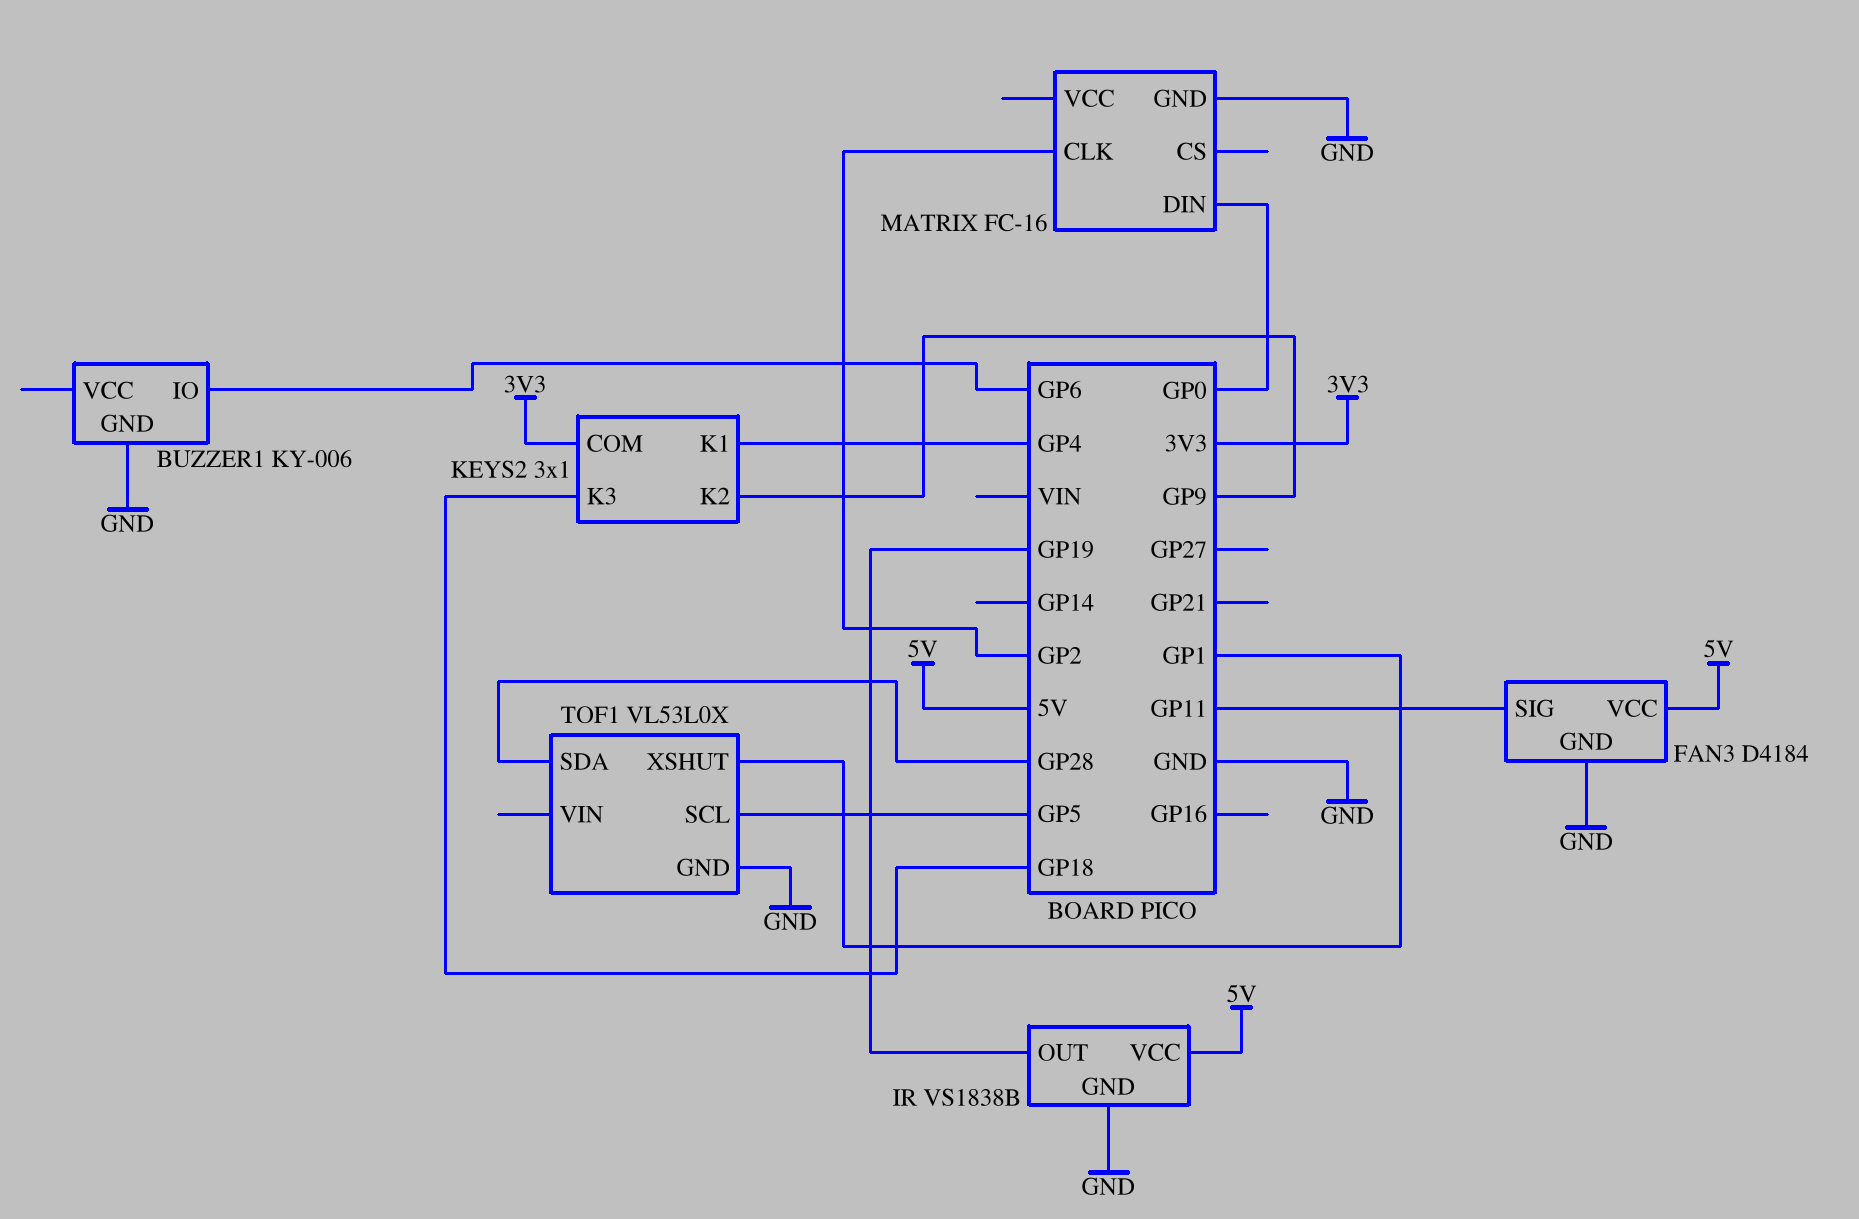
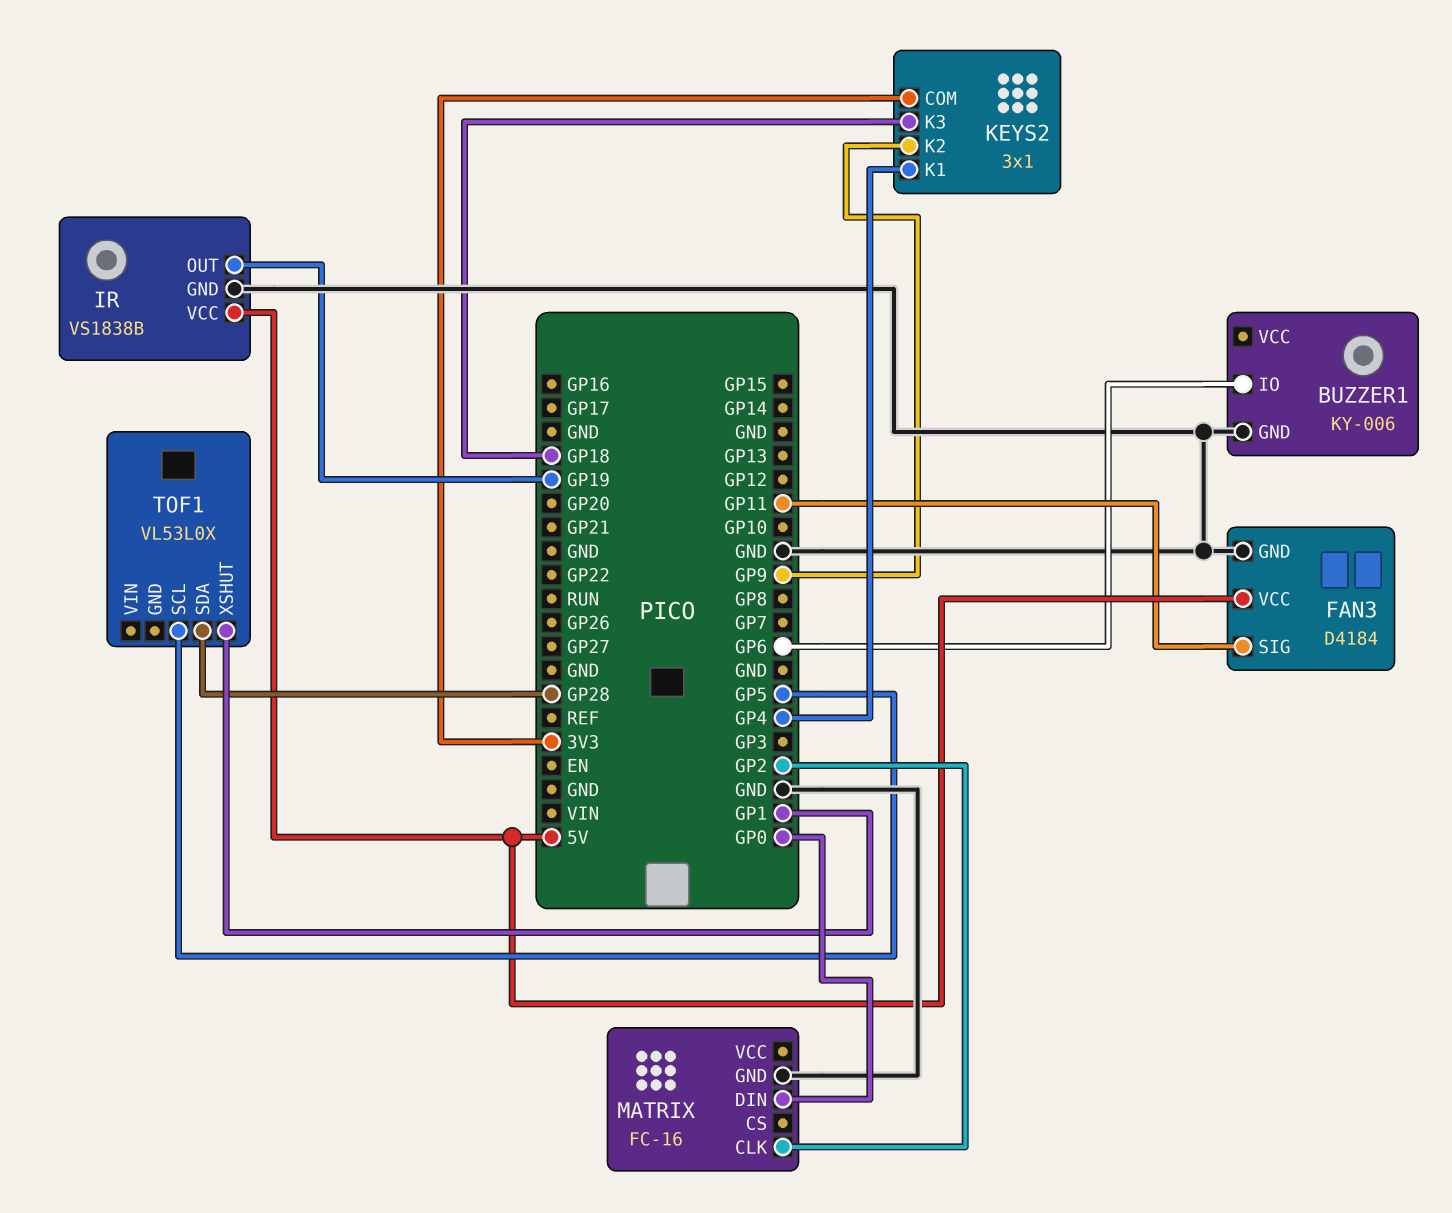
TOF1 pin GND: GND -> none

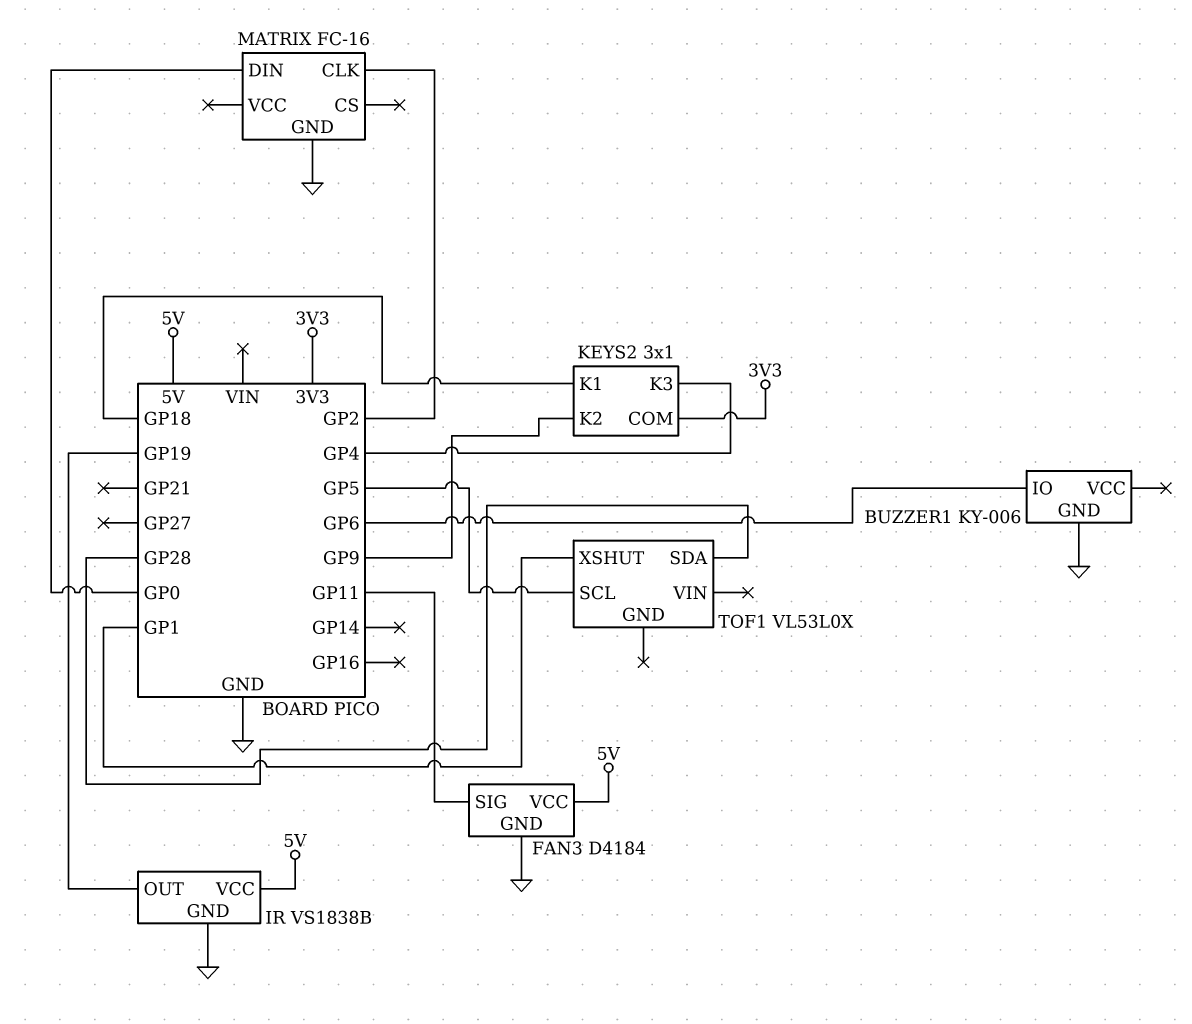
KEYS2 pin K1: GP4 -> GP18
KEYS2 pin K3: GP18 -> GP4

